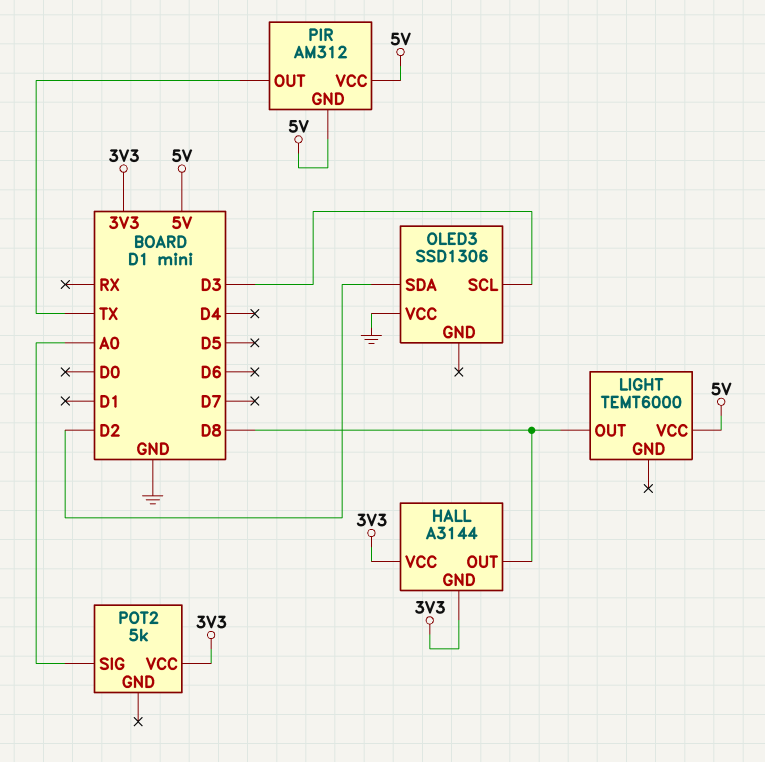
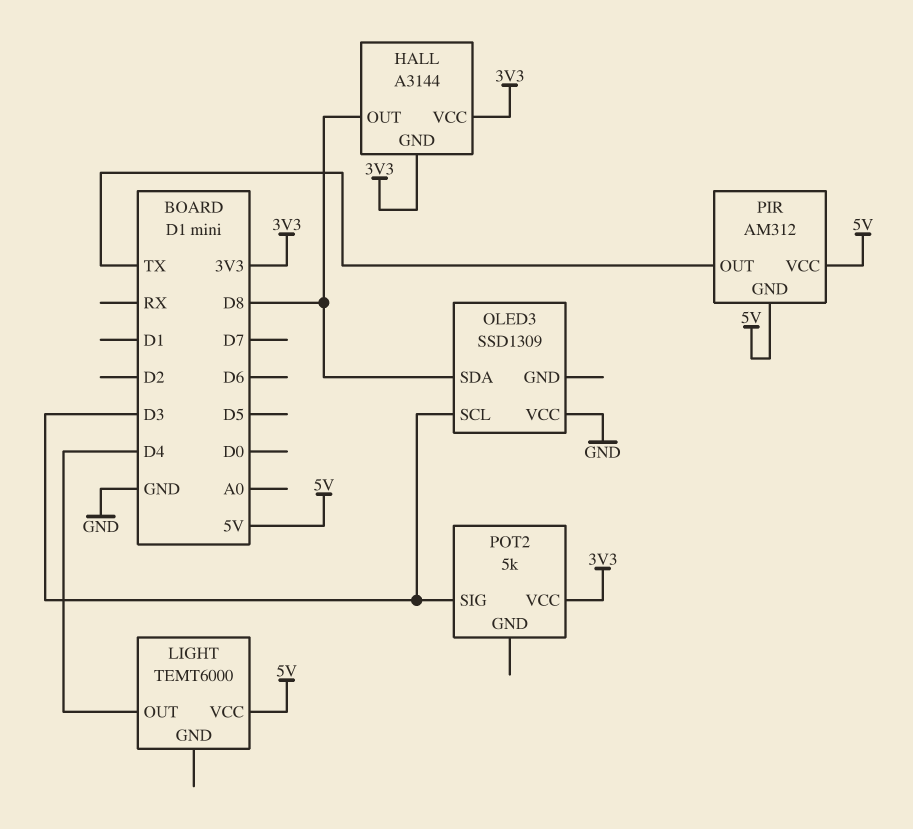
LIGHT pin OUT: D8 -> D4
OLED3: SSD1306 -> SSD1309
OLED3 pin SDA: D2 -> D8
POT2 pin SIG: A0 -> D3

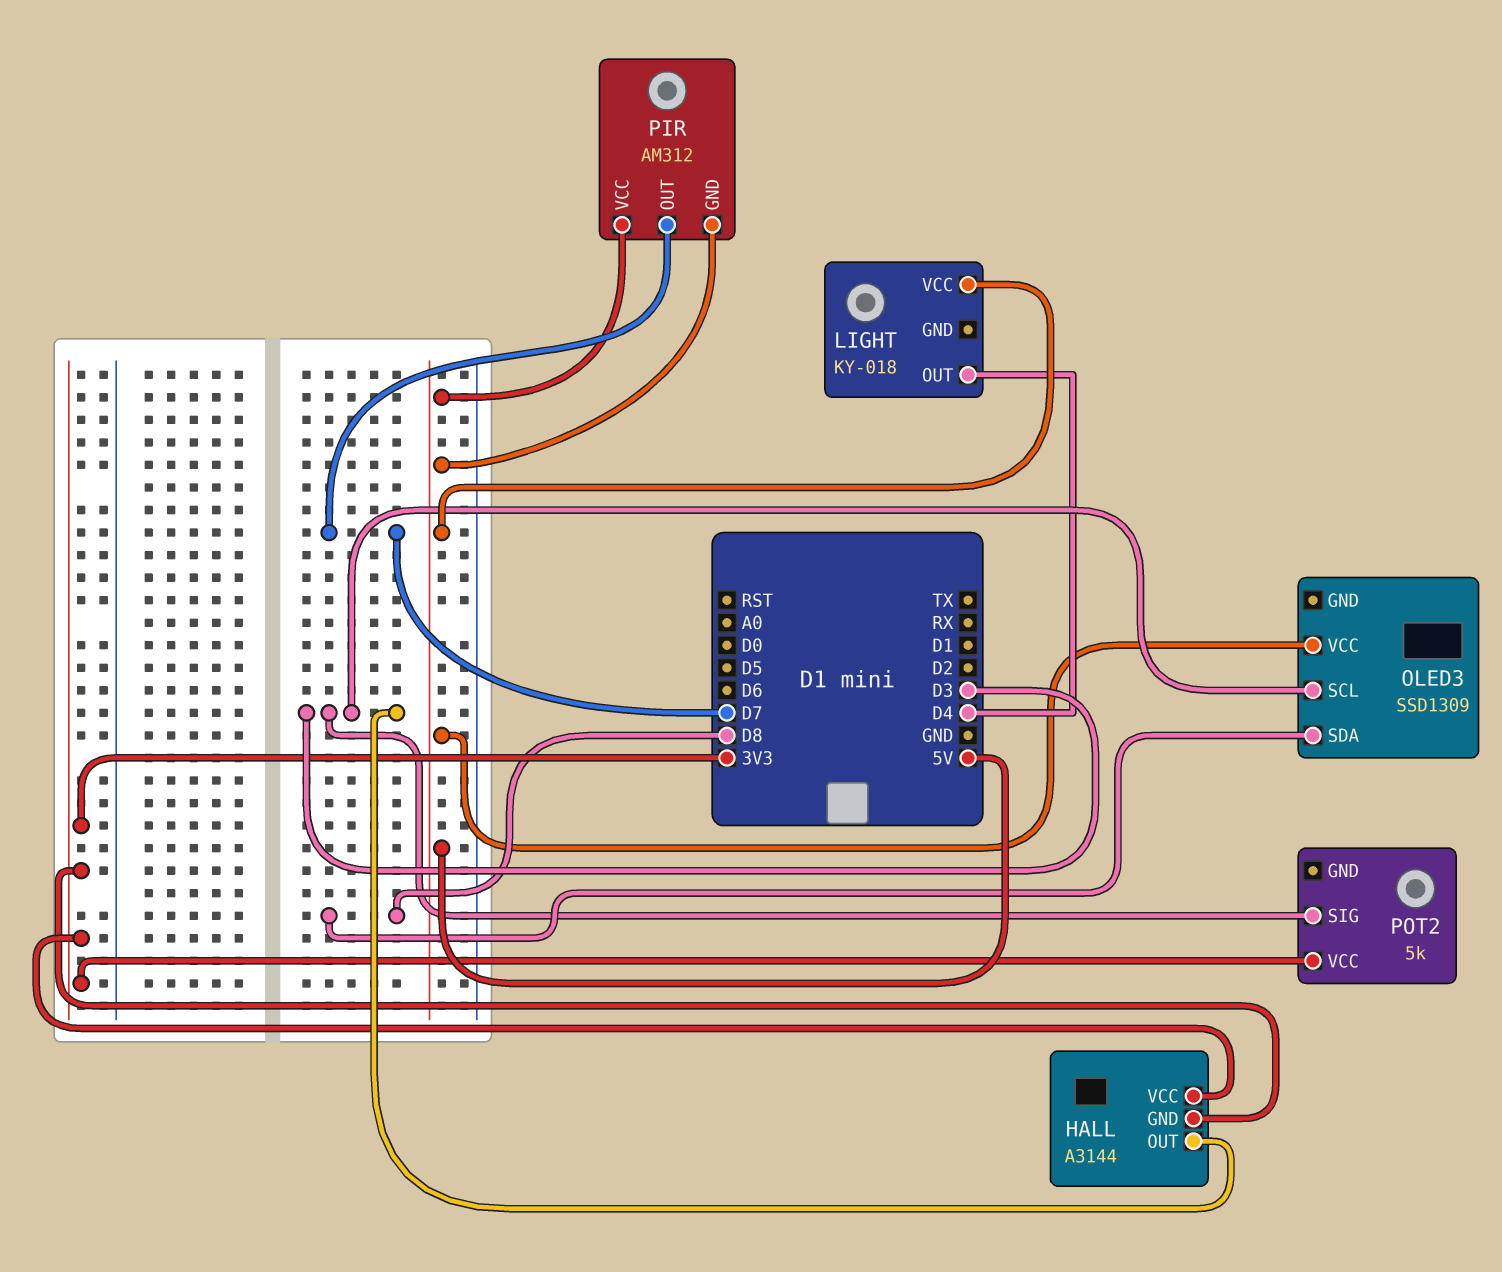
HALL pin OUT: D8 -> D3
LIGHT: TEMT6000 -> KY-018
OLED3 pin VCC: GND -> 5V
PIR pin OUT: TX -> D7

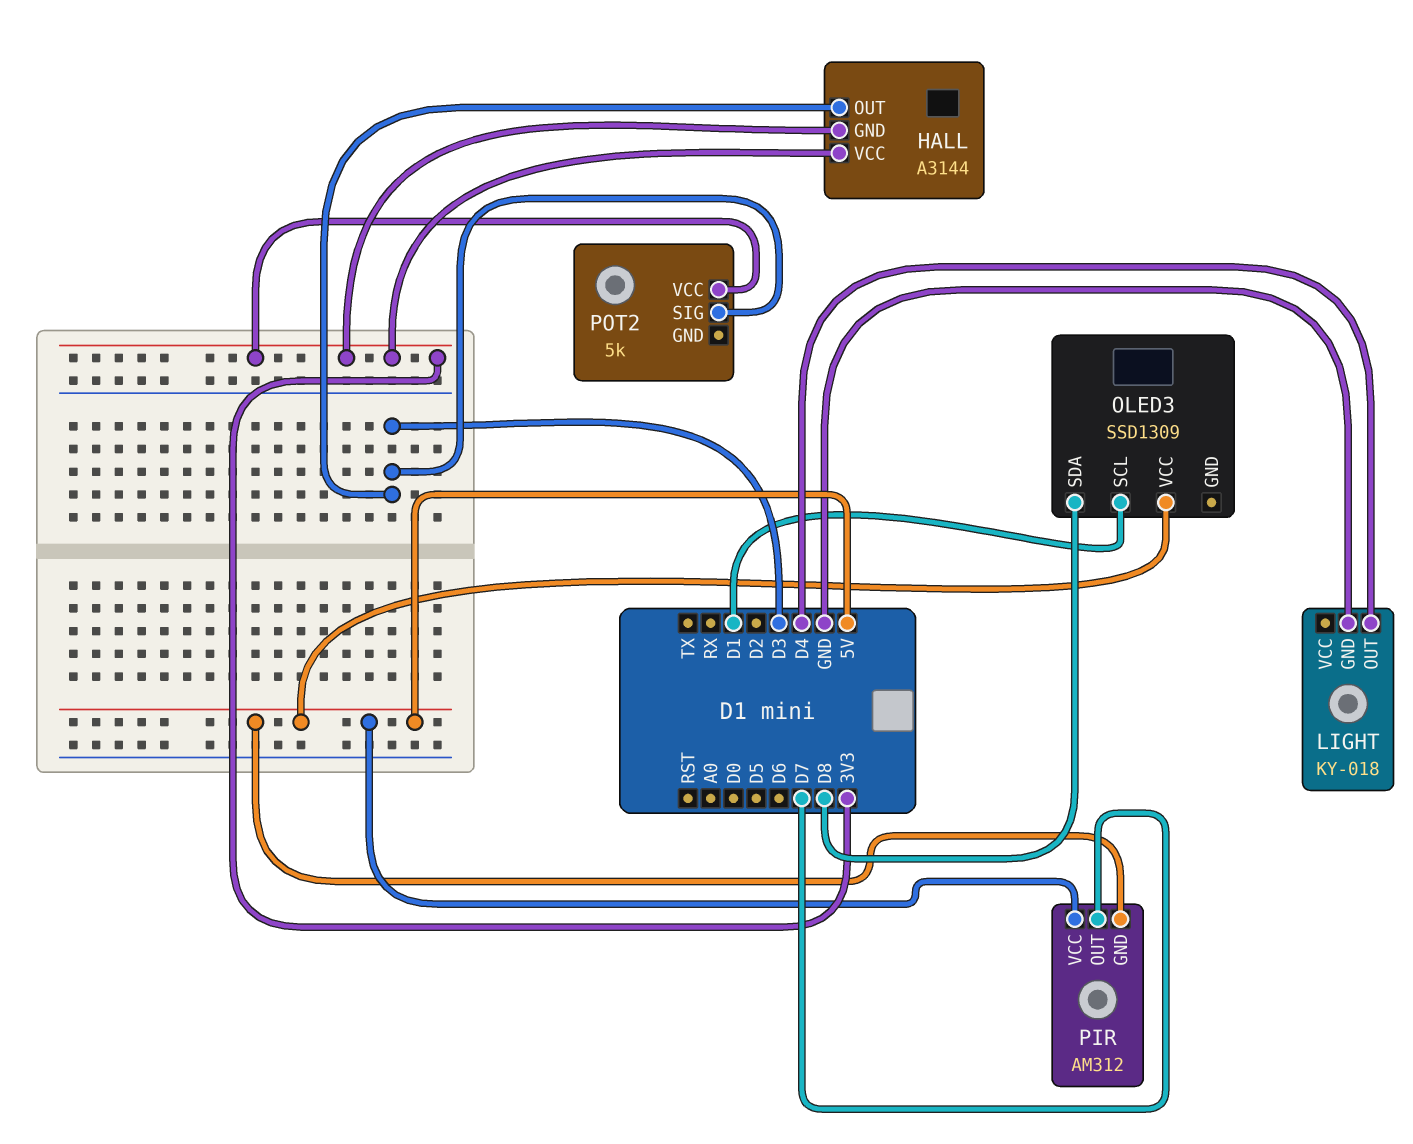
LIGHT pin GND: none -> GND
LIGHT pin VCC: 5V -> none
OLED3 pin SCL: D3 -> D1

